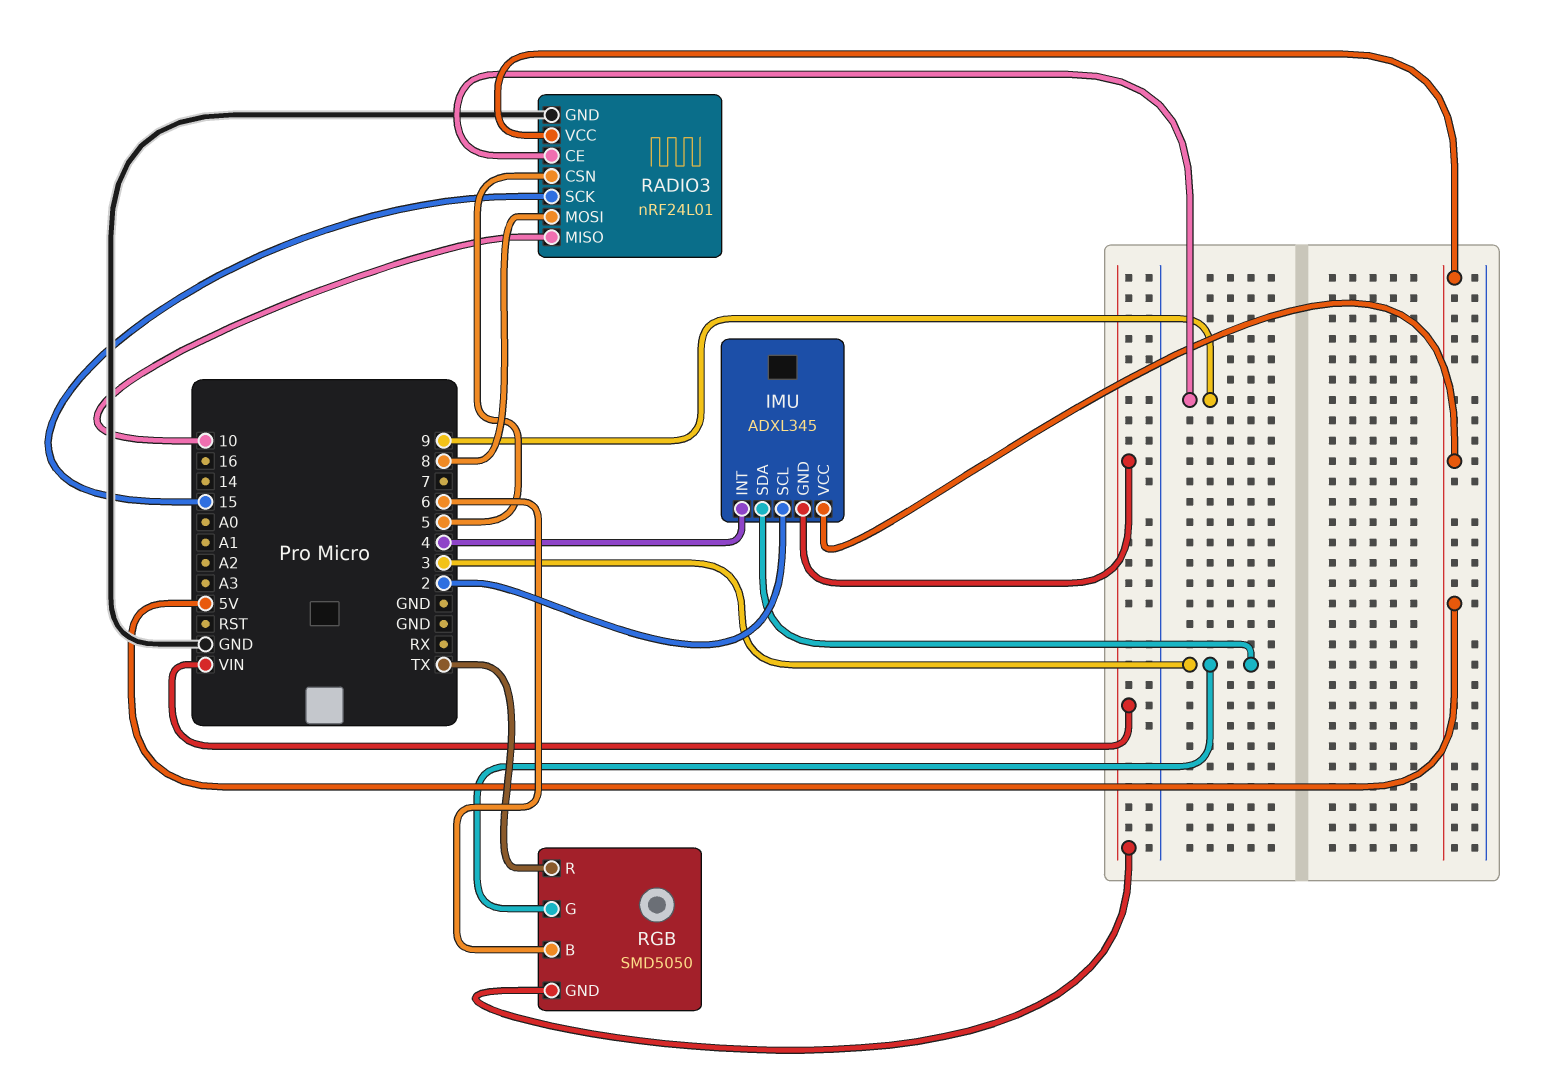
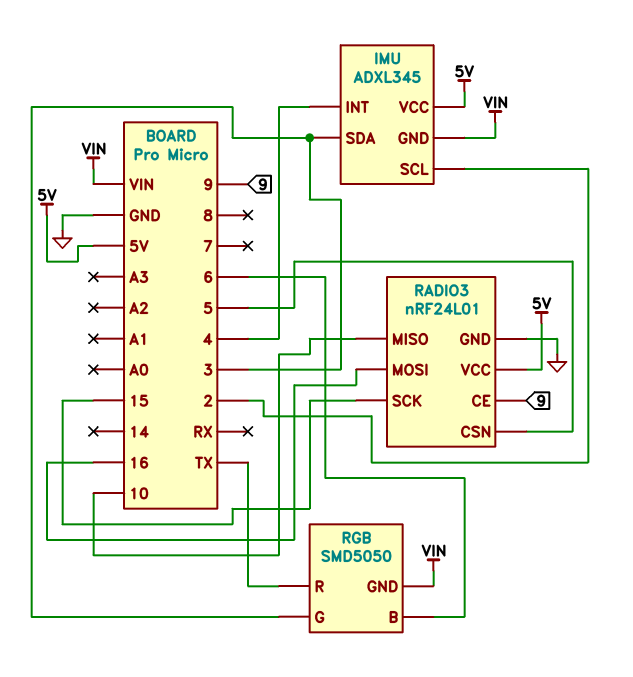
RADIO3 pin MOSI: 8 -> 16

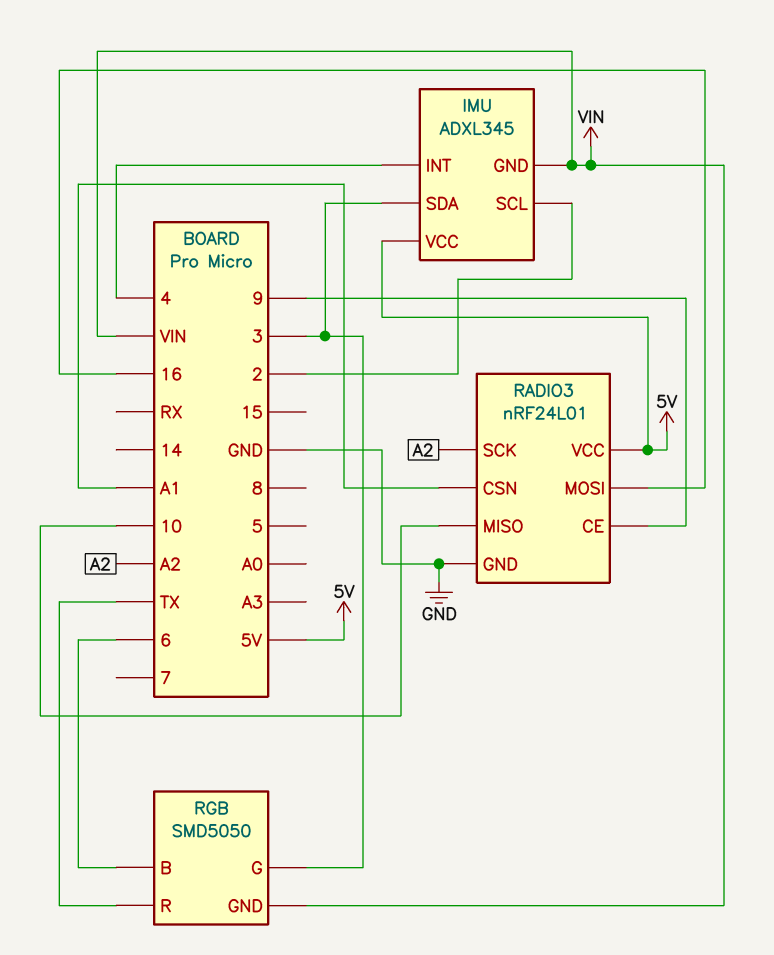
RADIO3 pin CSN: 5 -> A1
RADIO3 pin SCK: 15 -> A2

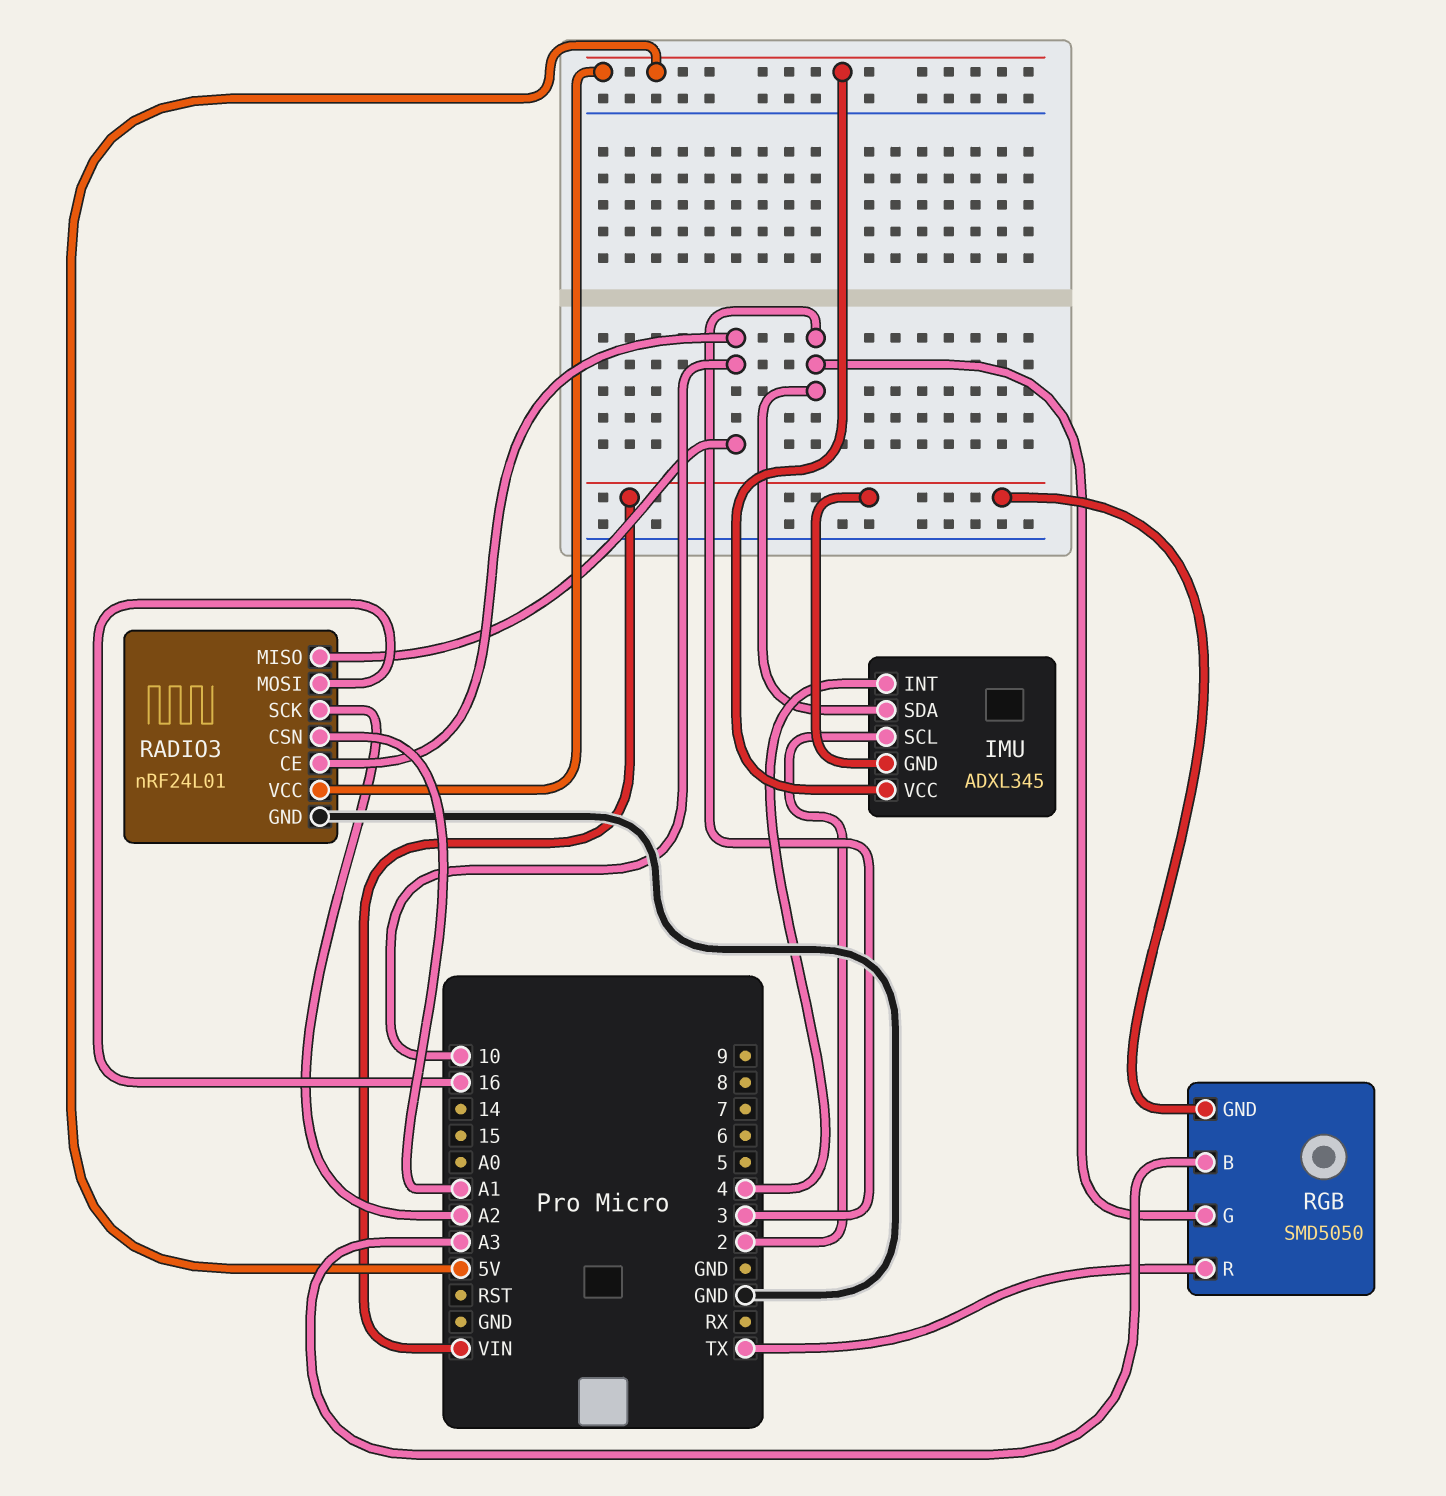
RADIO3 pin CE: 9 -> 10
RGB pin B: 6 -> A3

